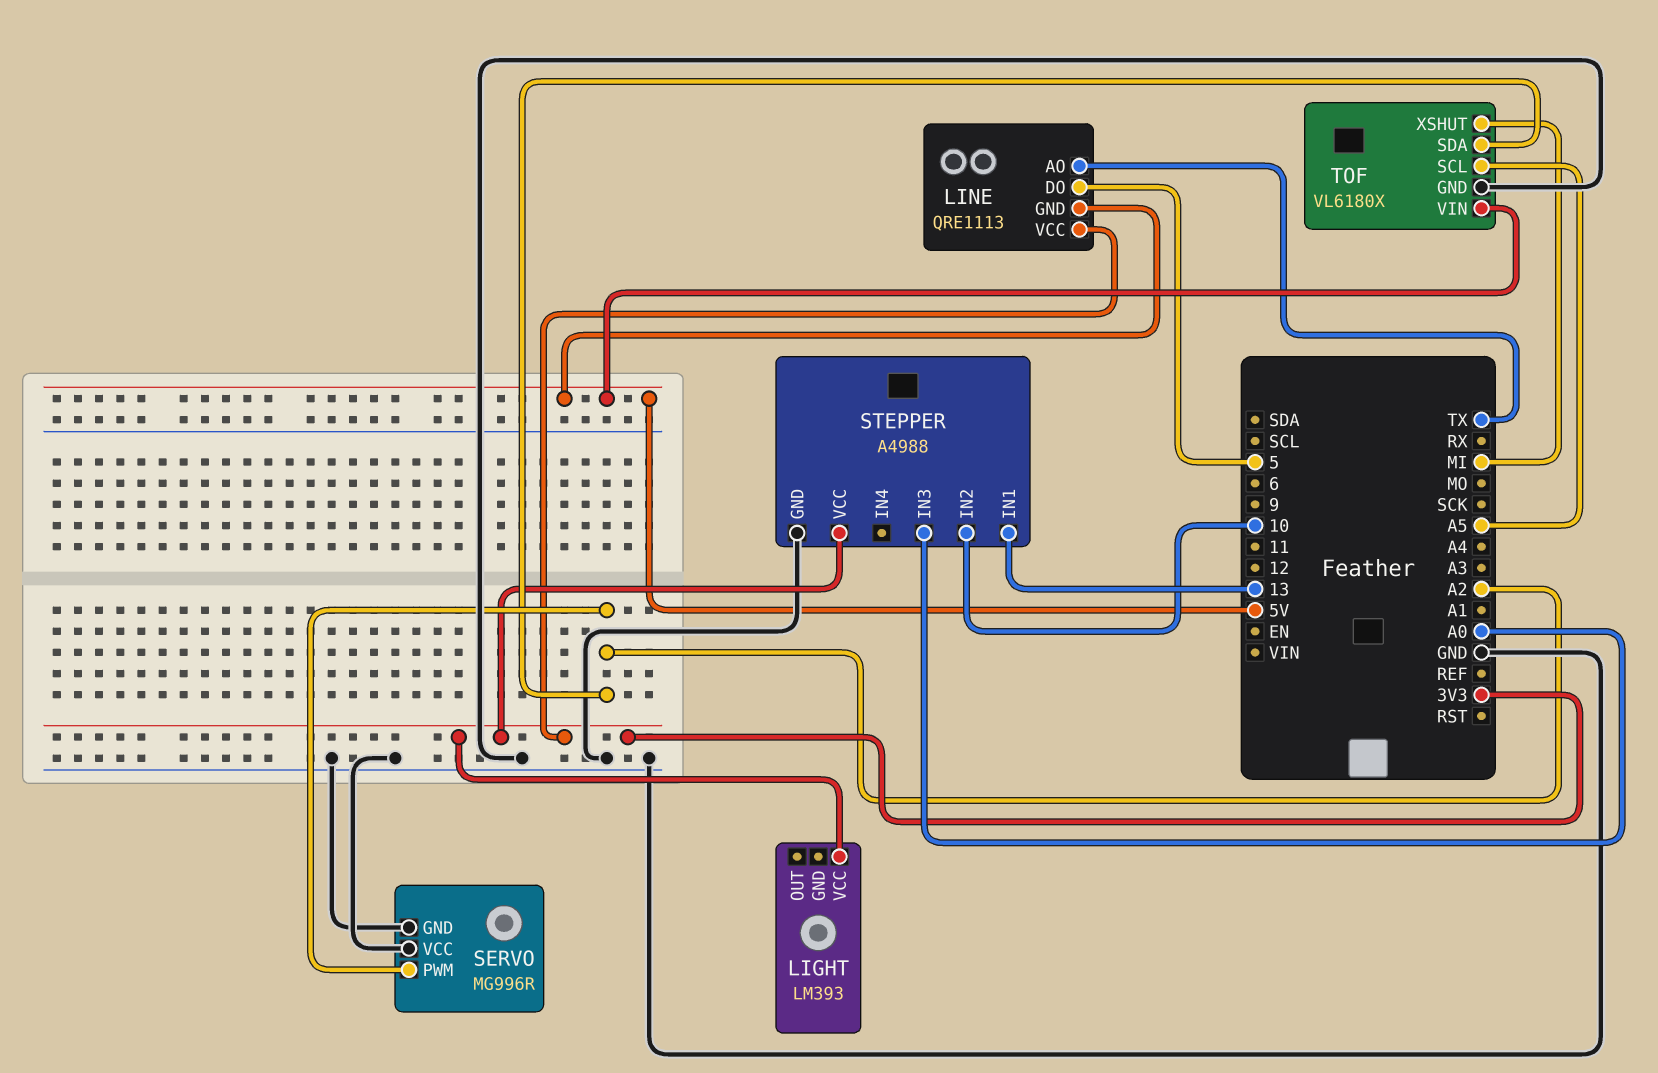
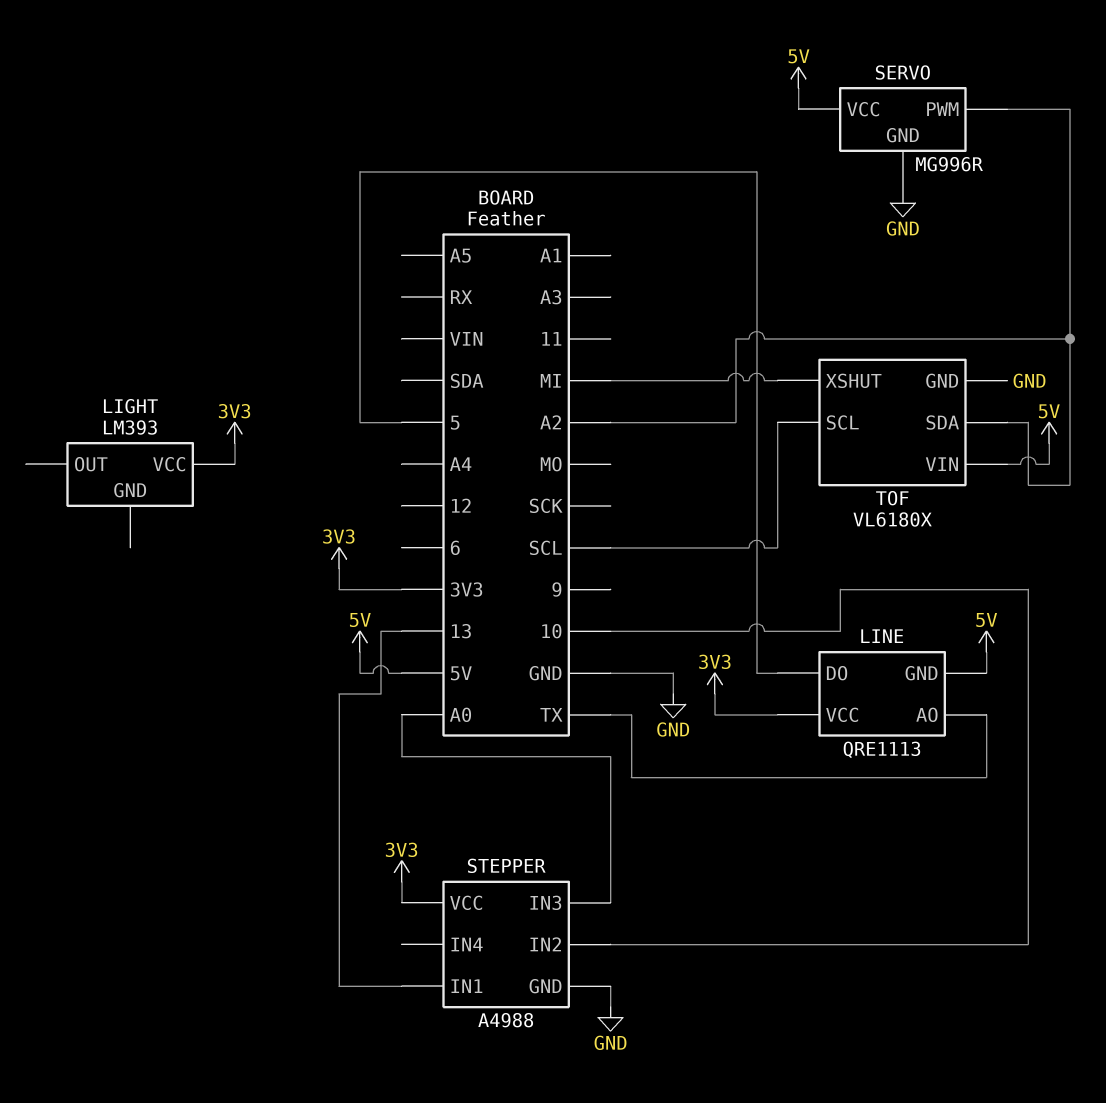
SERVO pin VCC: GND -> 5V
TOF pin SCL: A5 -> SCL

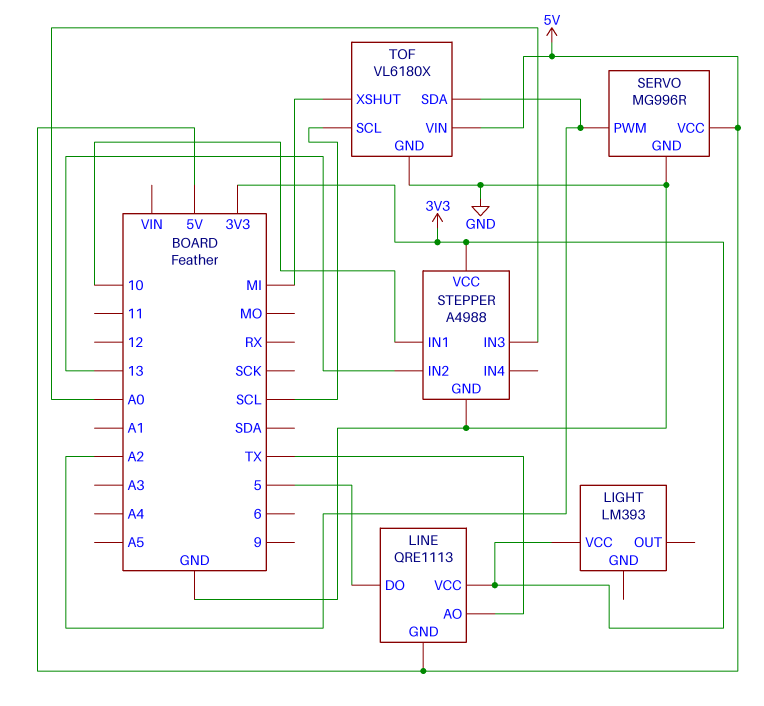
STEPPER pin IN1: 13 -> 10
STEPPER pin IN2: 10 -> 13

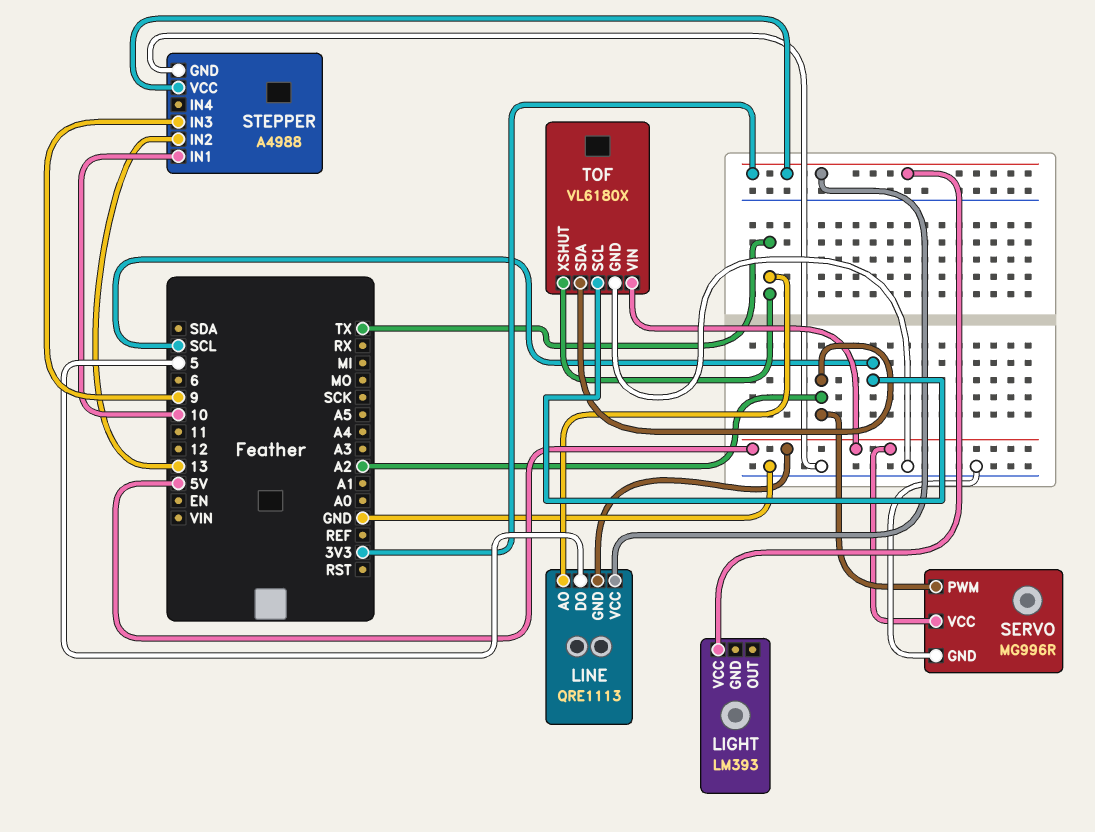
STEPPER pin IN3: A0 -> 9
TOF pin XSHUT: MI -> TX

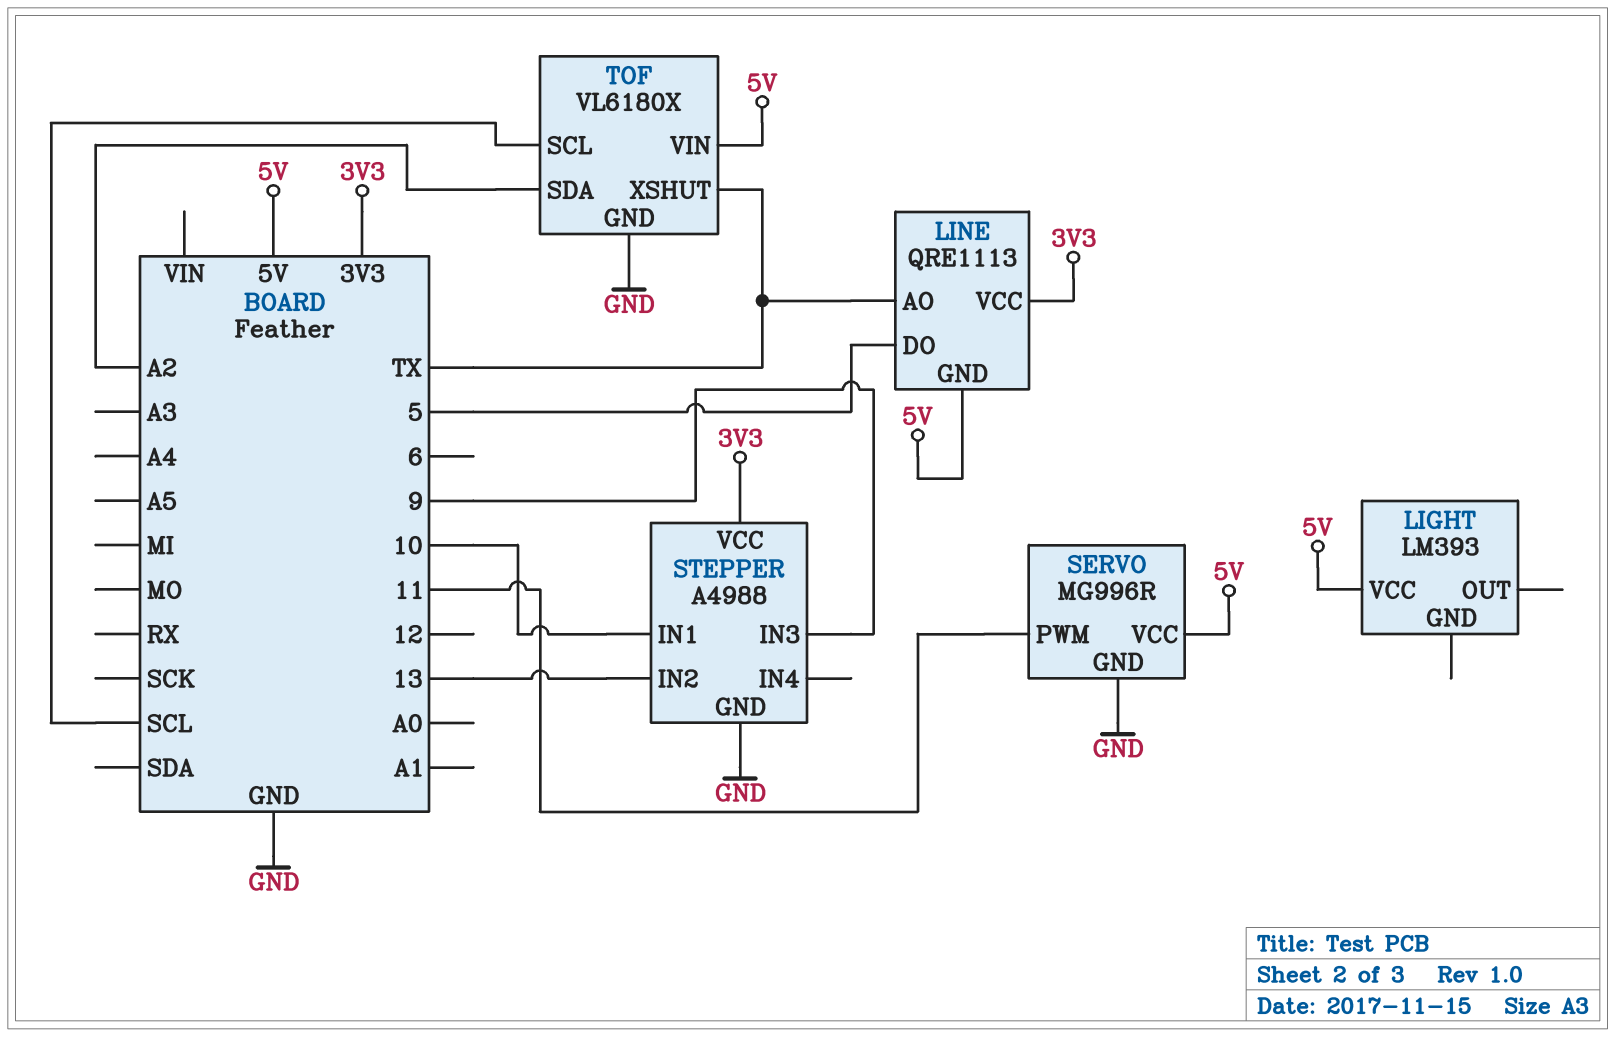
LIGHT pin VCC: 3V3 -> 5V
SERVO pin PWM: A2 -> 11

